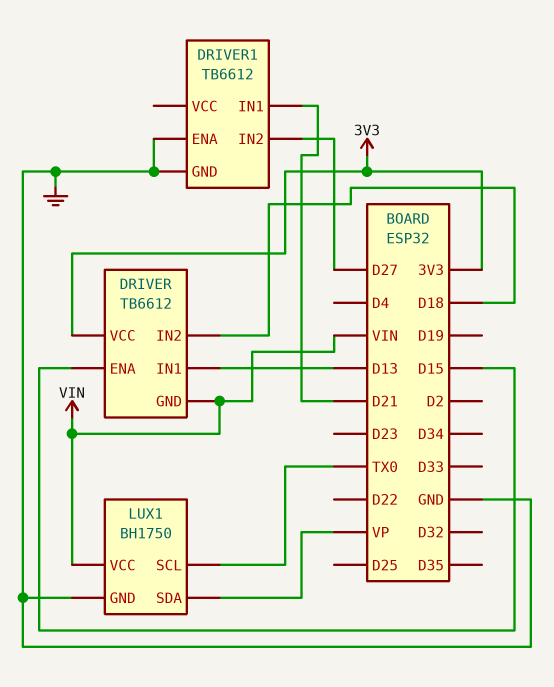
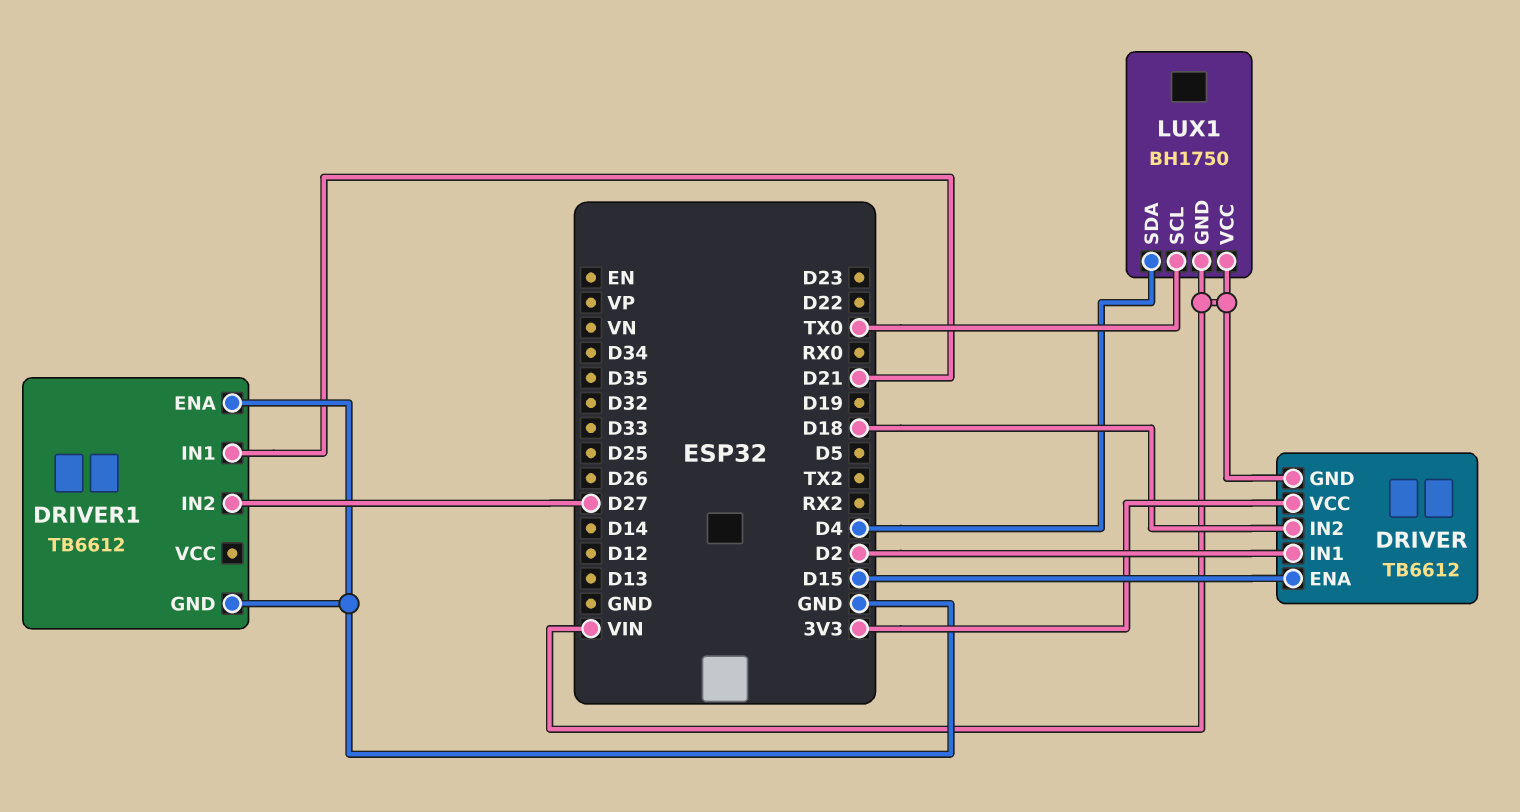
DRIVER pin IN1: D13 -> D2
LUX1 pin GND: GND -> VIN
LUX1 pin SDA: VP -> D4

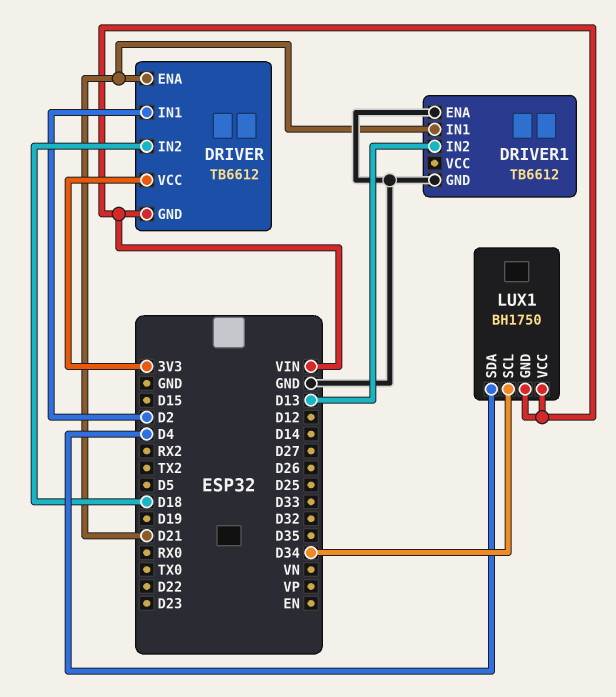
DRIVER pin ENA: D15 -> D21
DRIVER1 pin IN2: D27 -> D13
LUX1 pin SCL: TX0 -> D34

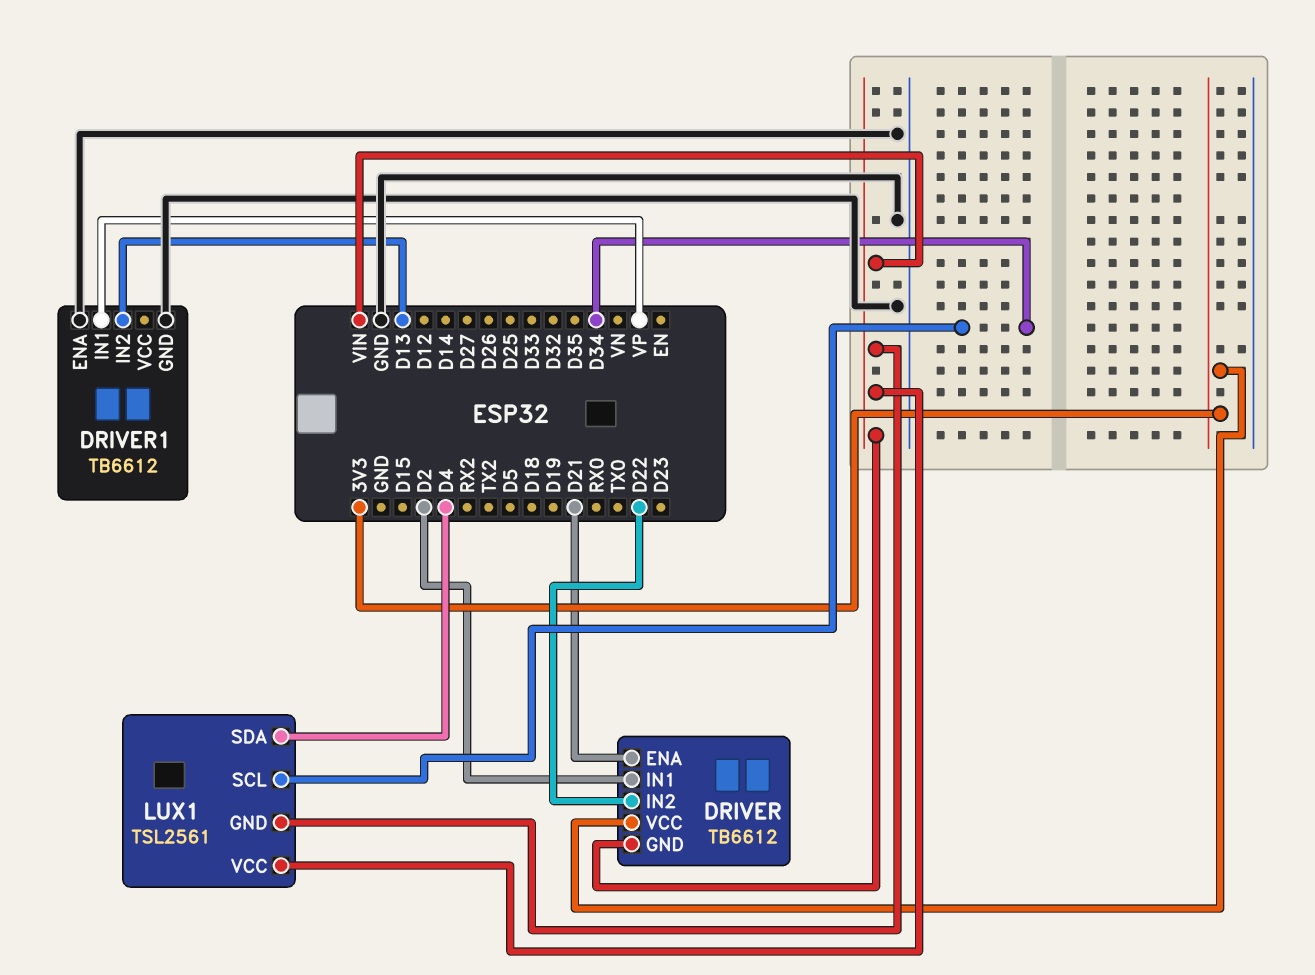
DRIVER pin IN2: D18 -> D22
DRIVER1 pin IN1: D21 -> VP
LUX1: BH1750 -> TSL2561

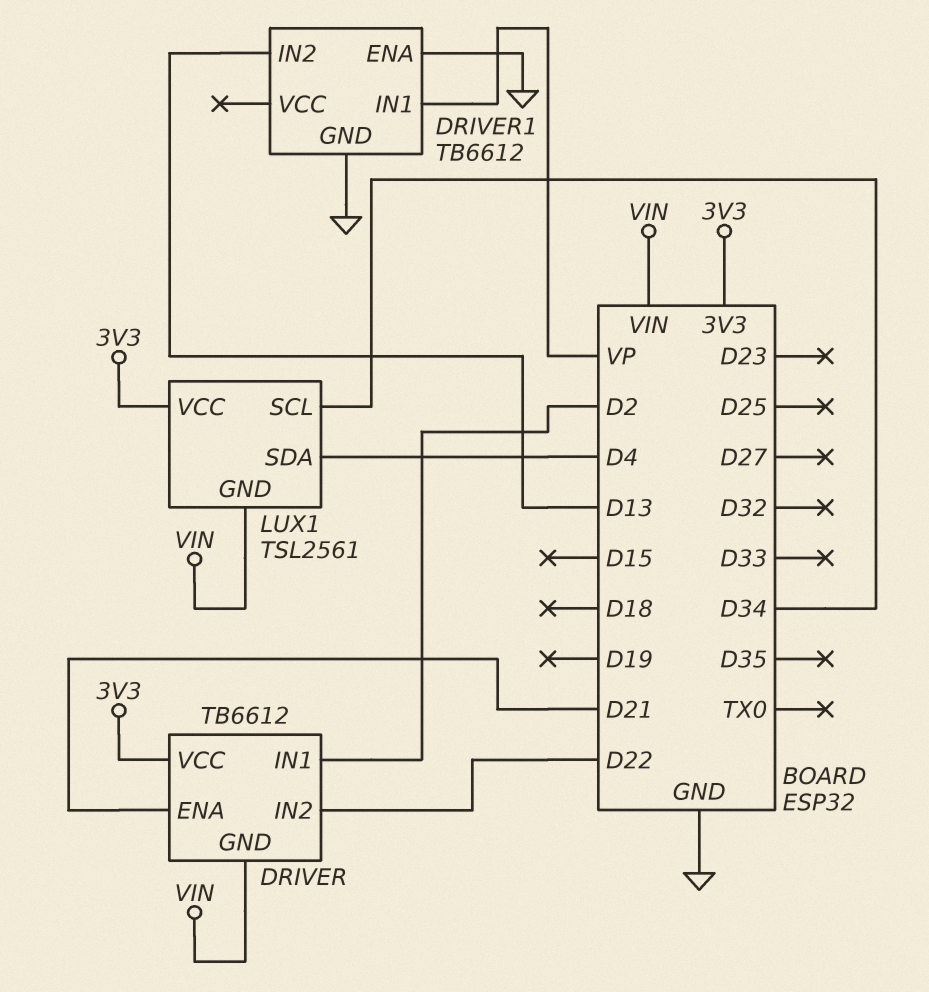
LUX1 pin VCC: VIN -> 3V3

